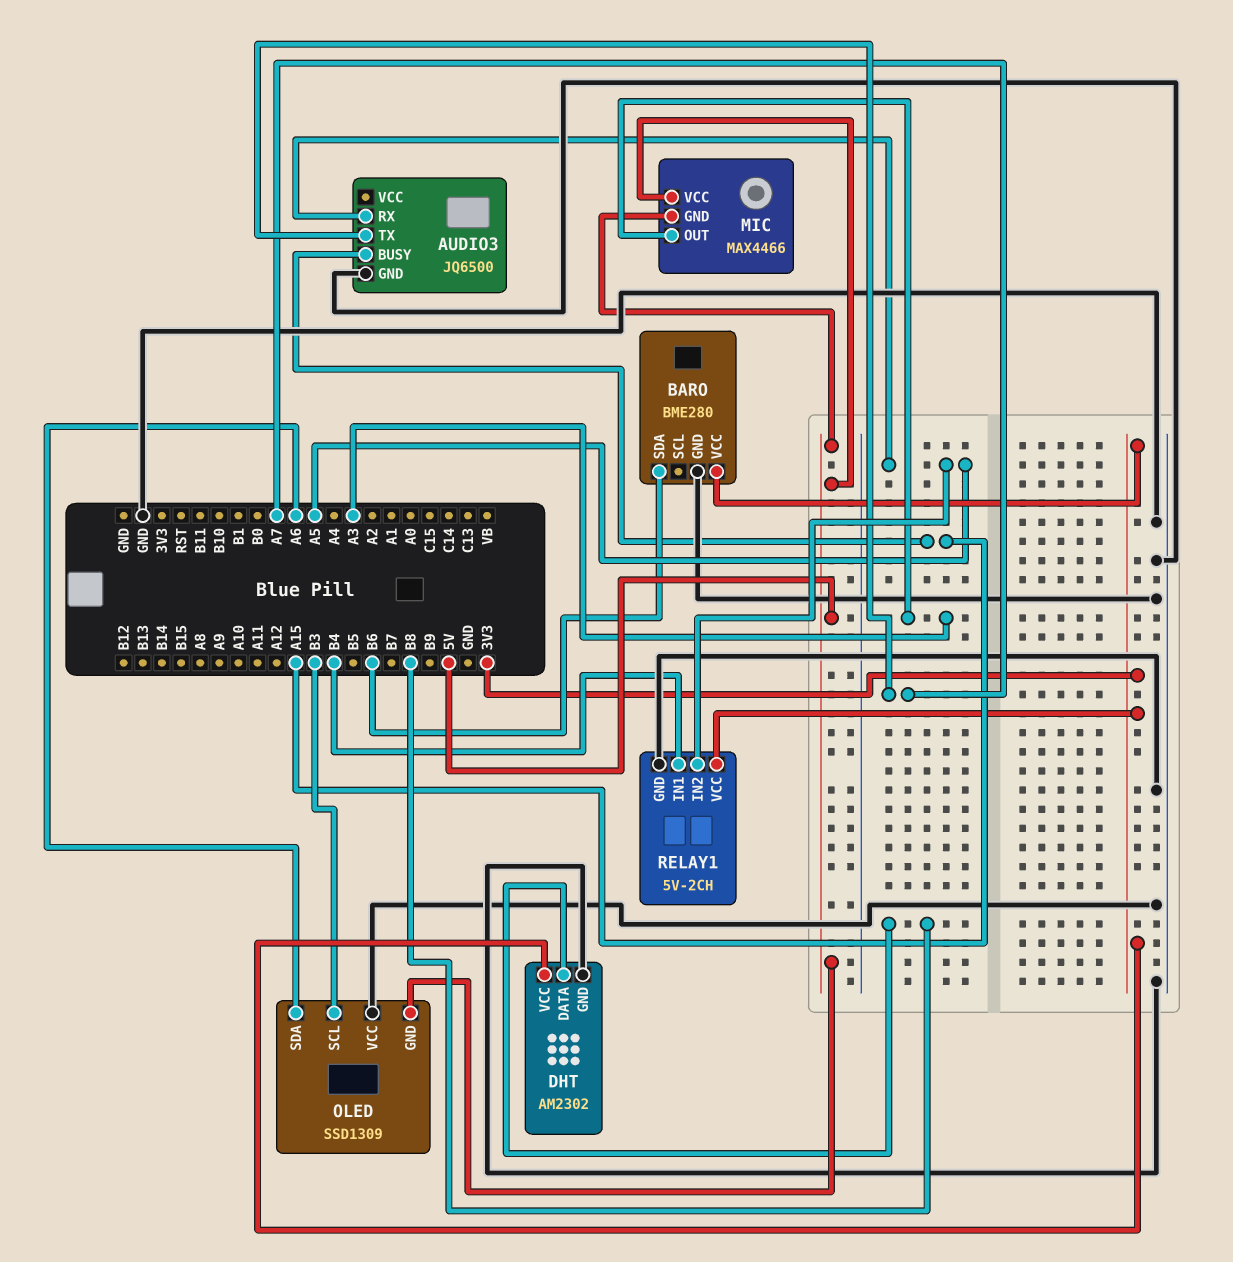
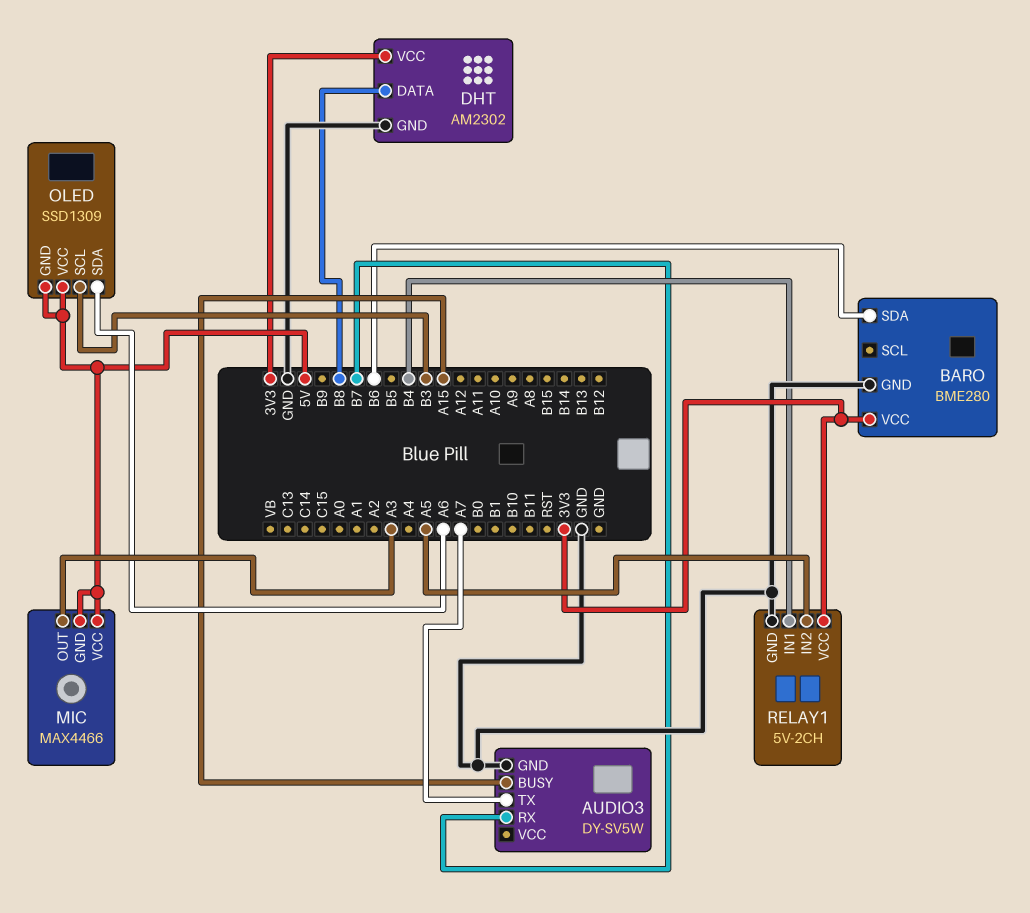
AUDIO3: JQ6500 -> DY-SV5W
AUDIO3 pin RX: A5 -> B7
OLED pin VCC: GND -> 5V

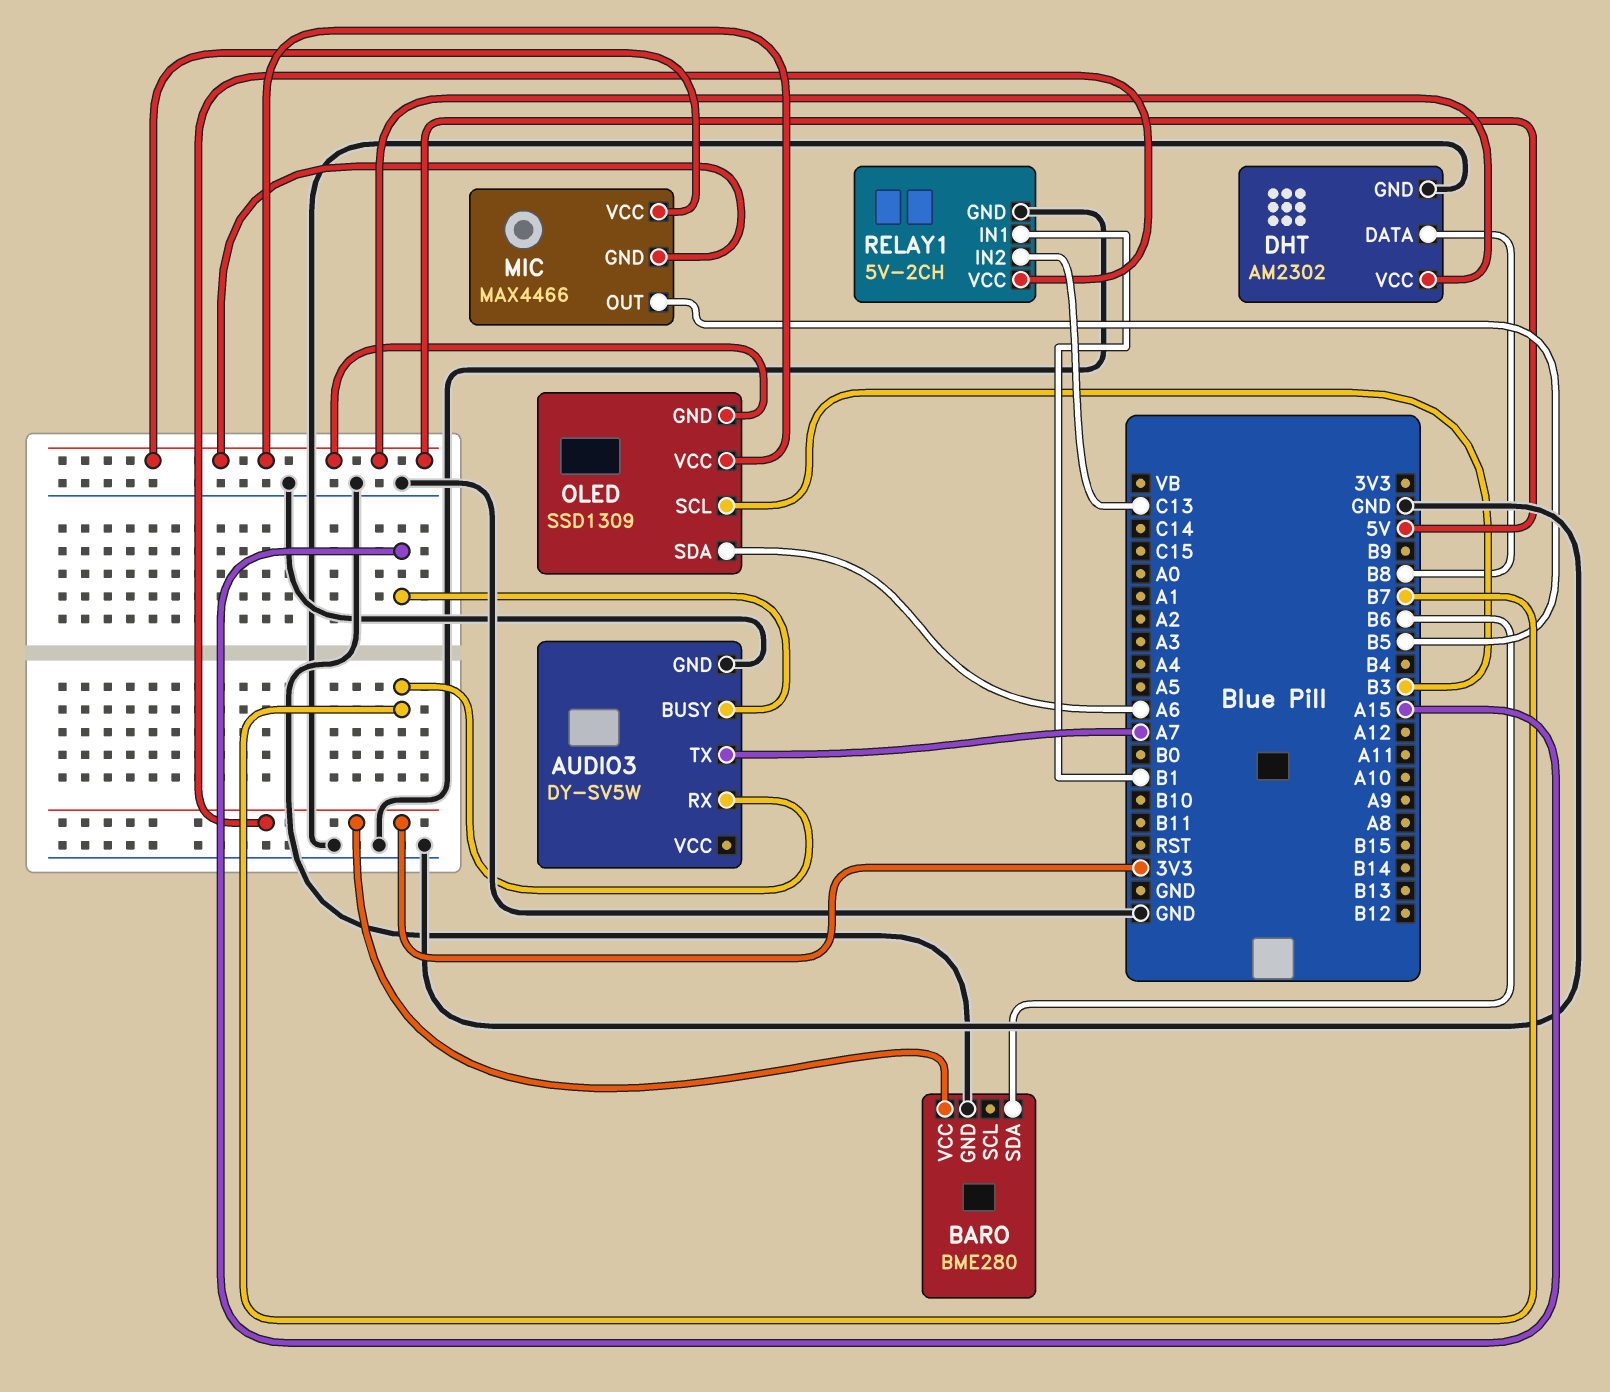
DHT pin VCC: 3V3 -> 5V
MIC pin OUT: A3 -> B5
RELAY1 pin IN1: B4 -> B1
RELAY1 pin IN2: A5 -> C13

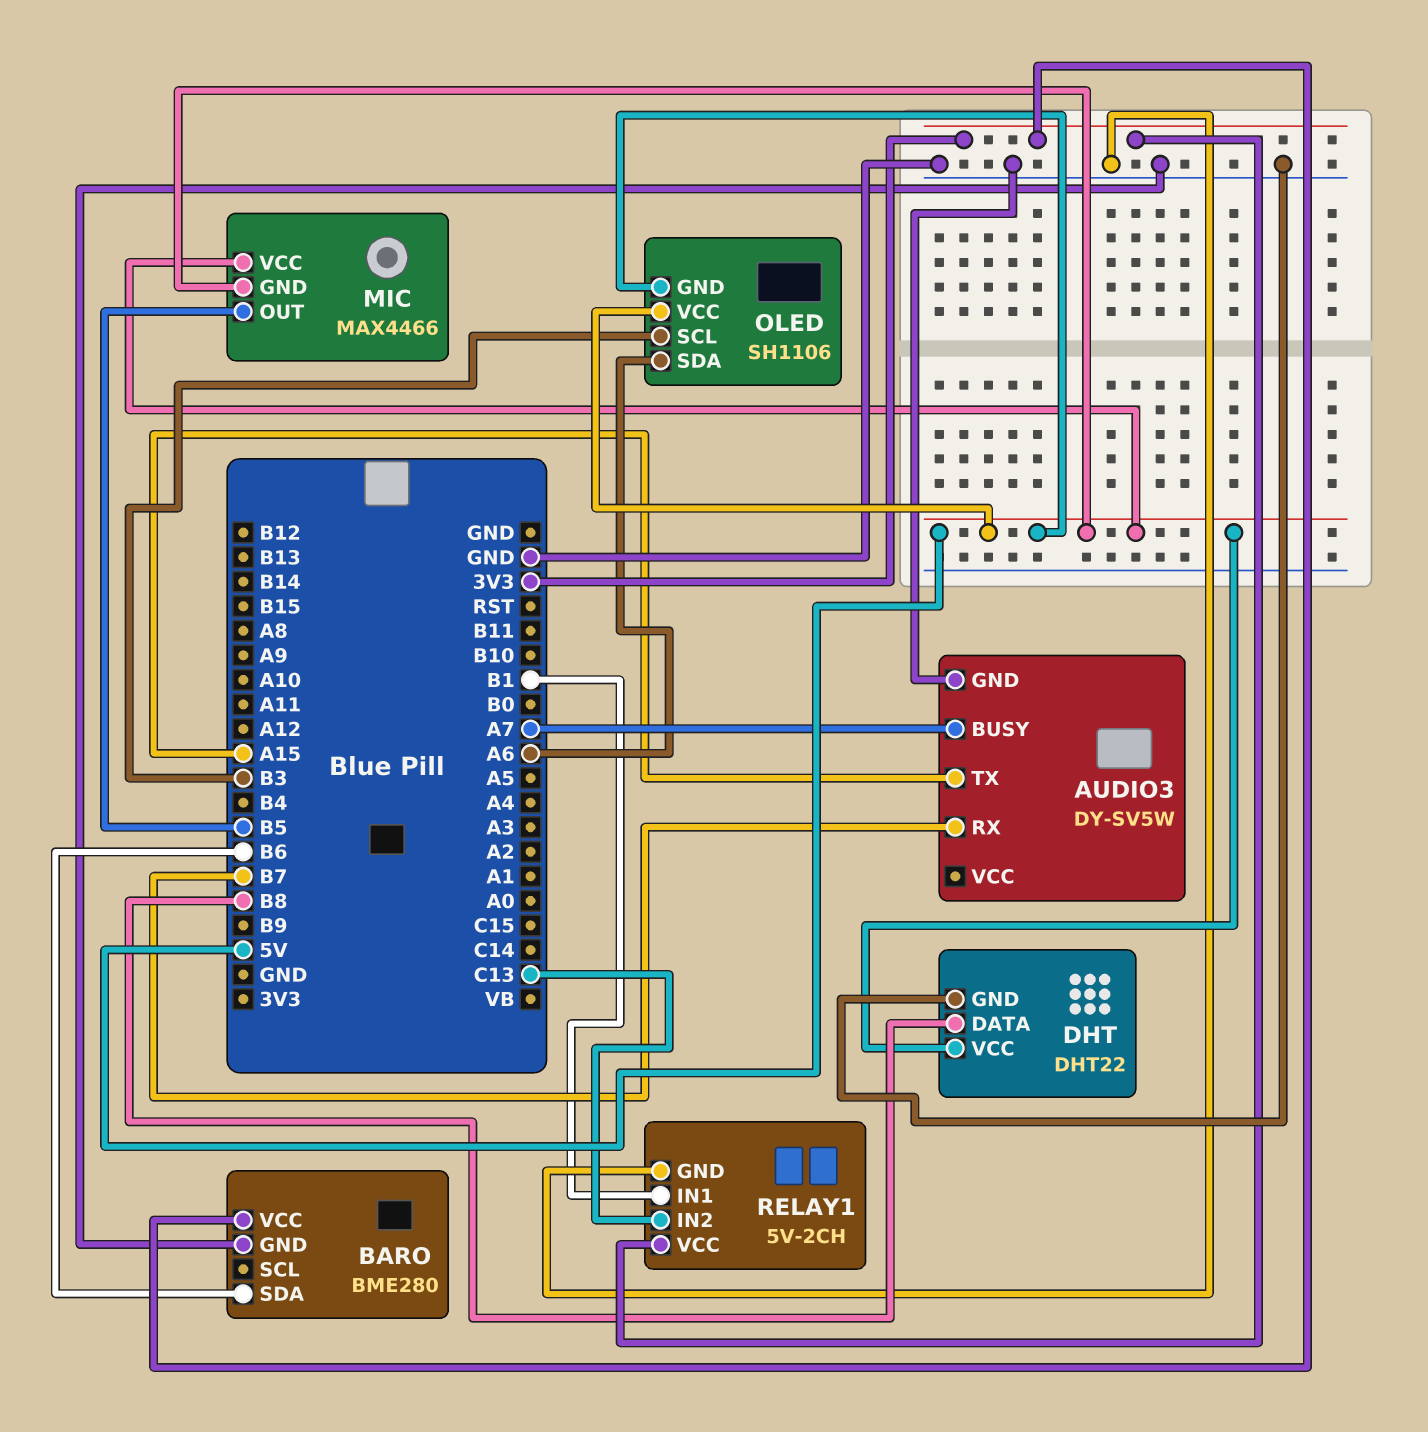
AUDIO3 pin BUSY: A15 -> A7
AUDIO3 pin TX: A7 -> A15
DHT: AM2302 -> DHT22
OLED: SSD1309 -> SH1106

